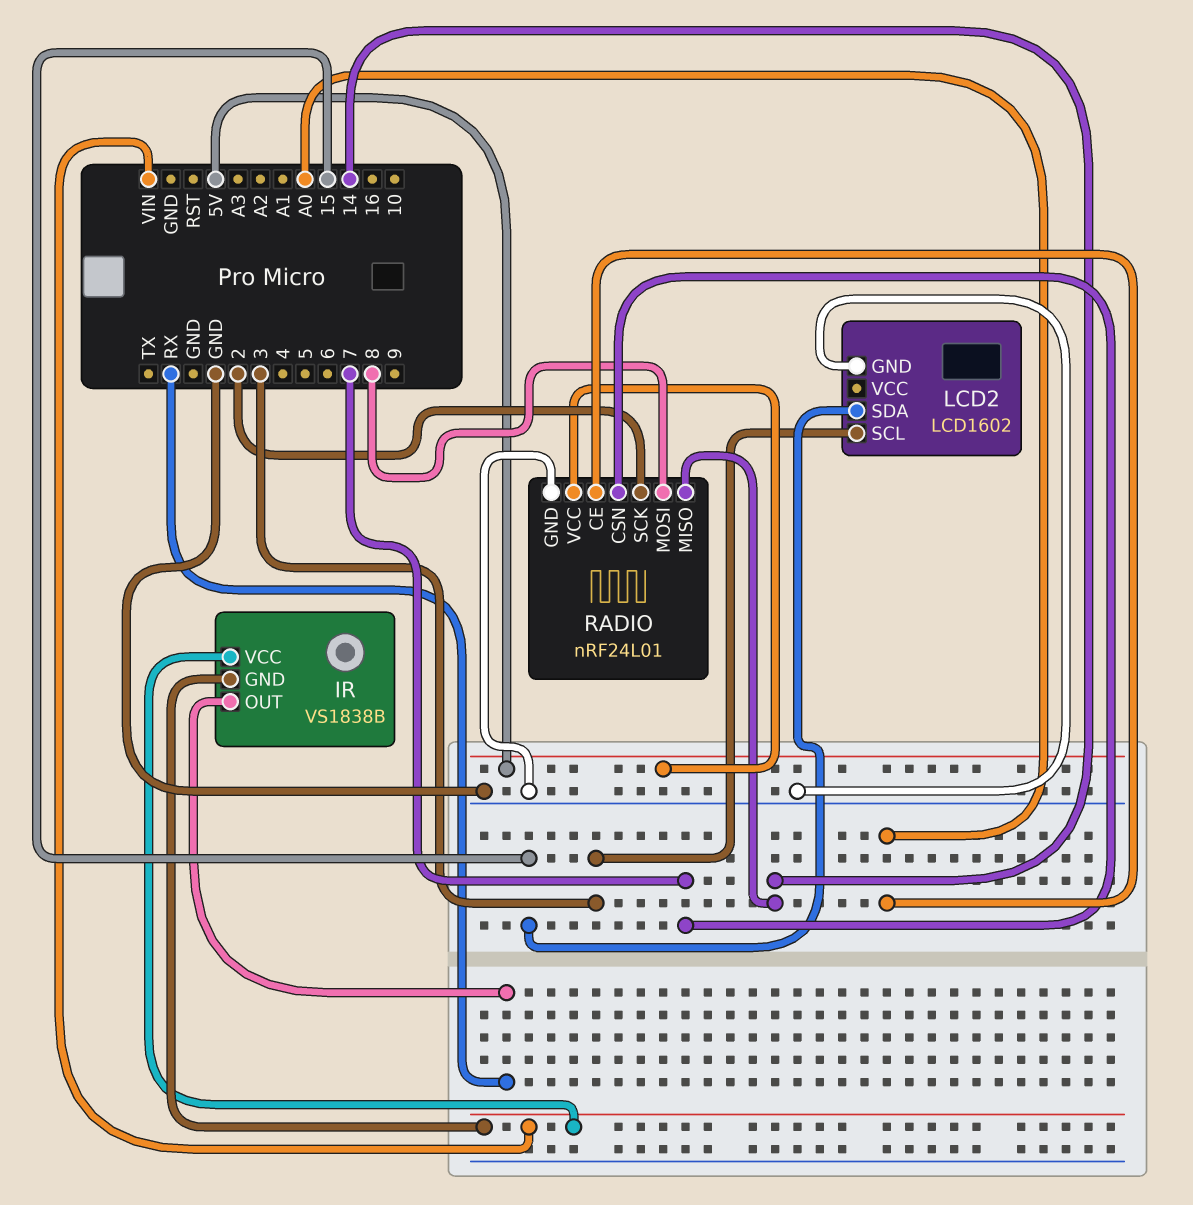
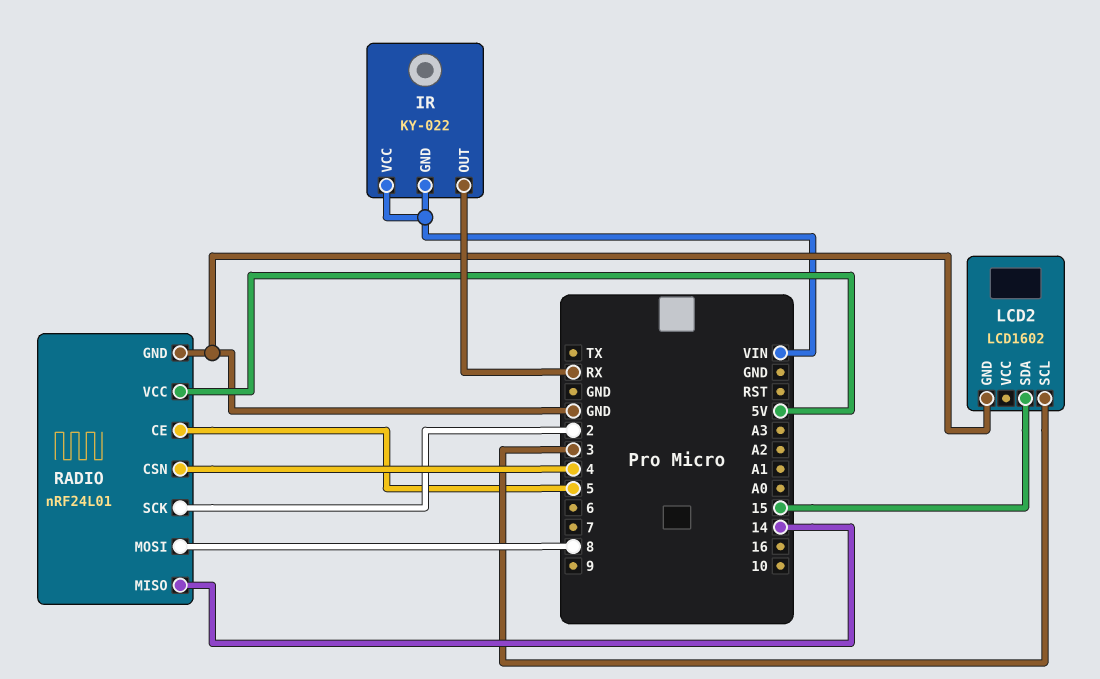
IR: VS1838B -> KY-022
RADIO pin CE: A0 -> 5
RADIO pin CSN: 7 -> 4

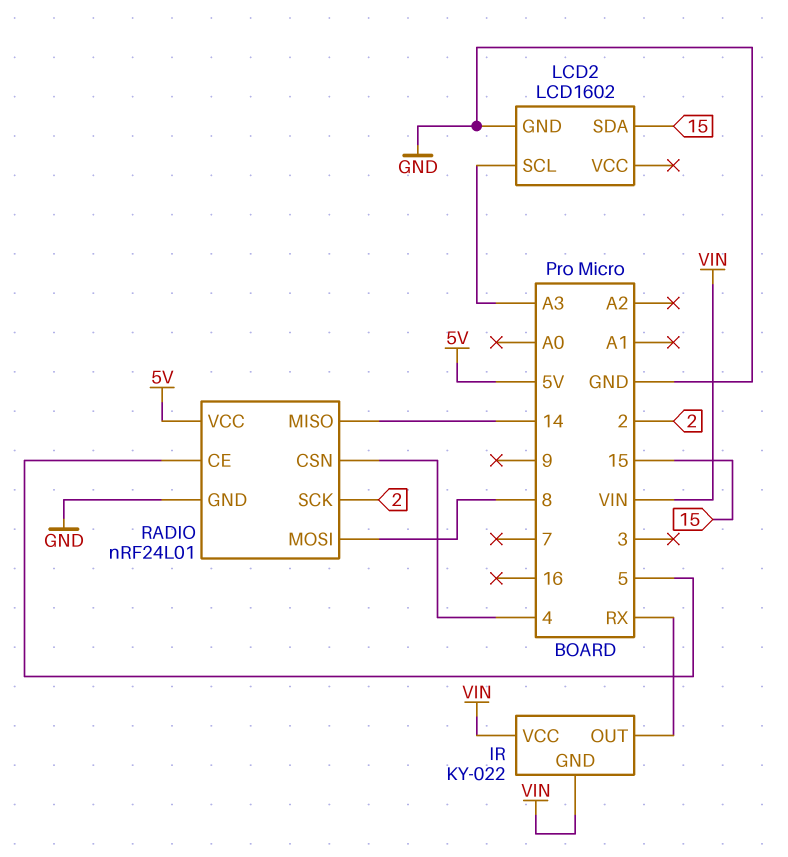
LCD2 pin SCL: 3 -> A3

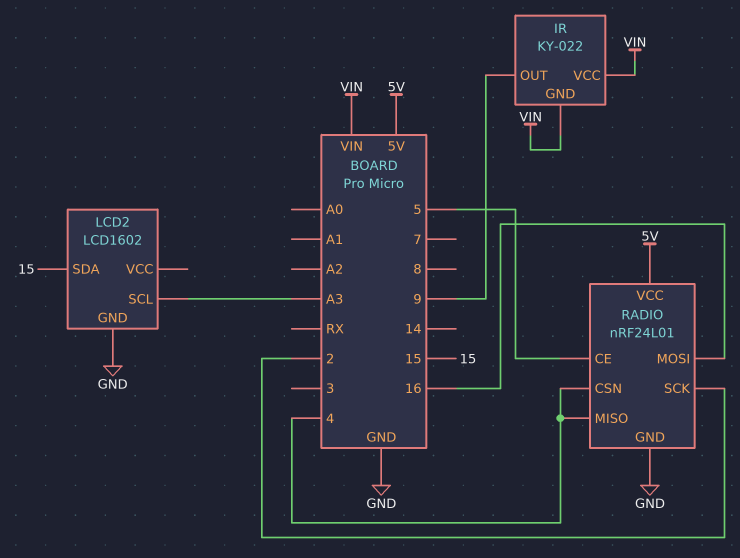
IR pin OUT: RX -> 9
RADIO pin MISO: 14 -> 4
RADIO pin MOSI: 8 -> 16

